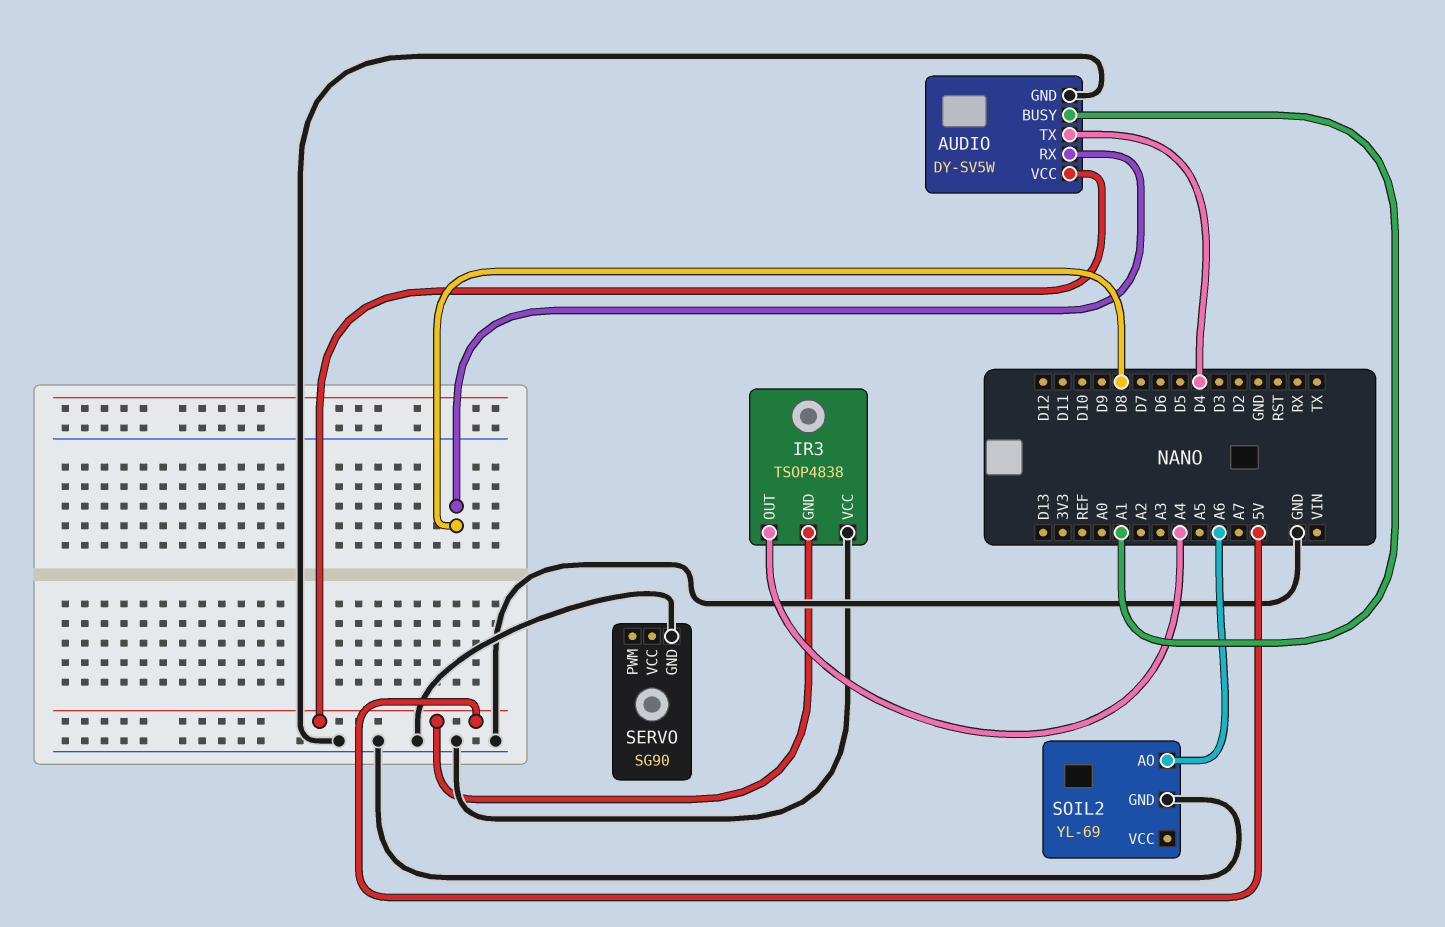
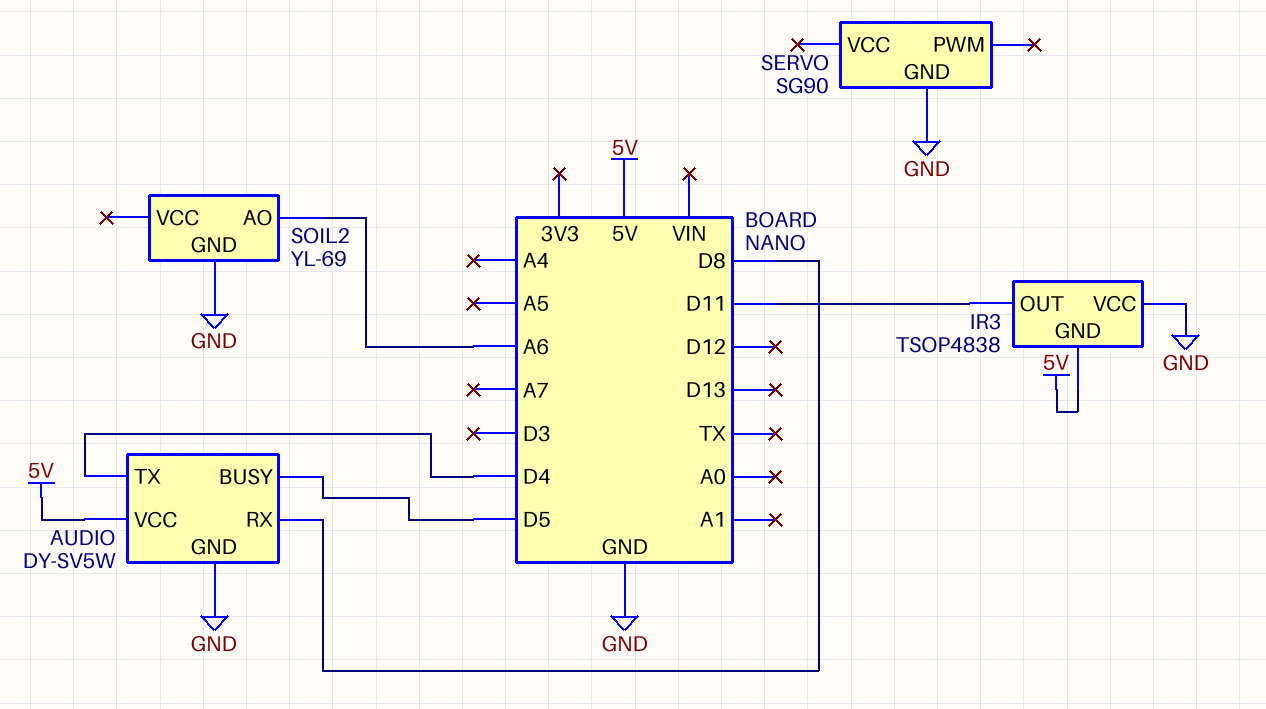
AUDIO pin BUSY: A1 -> D5
IR3 pin OUT: A4 -> D11

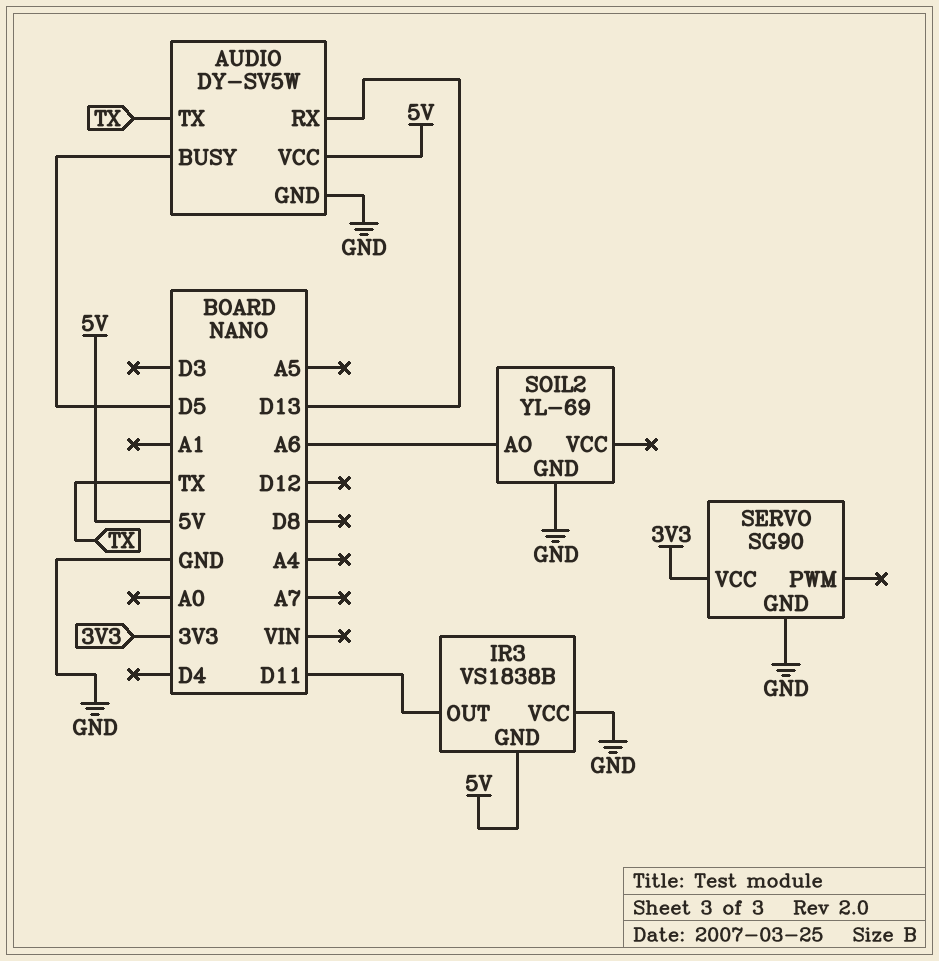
AUDIO pin RX: D8 -> D13
AUDIO pin TX: D4 -> TX
IR3: TSOP4838 -> VS1838B
SERVO pin VCC: none -> 3V3

